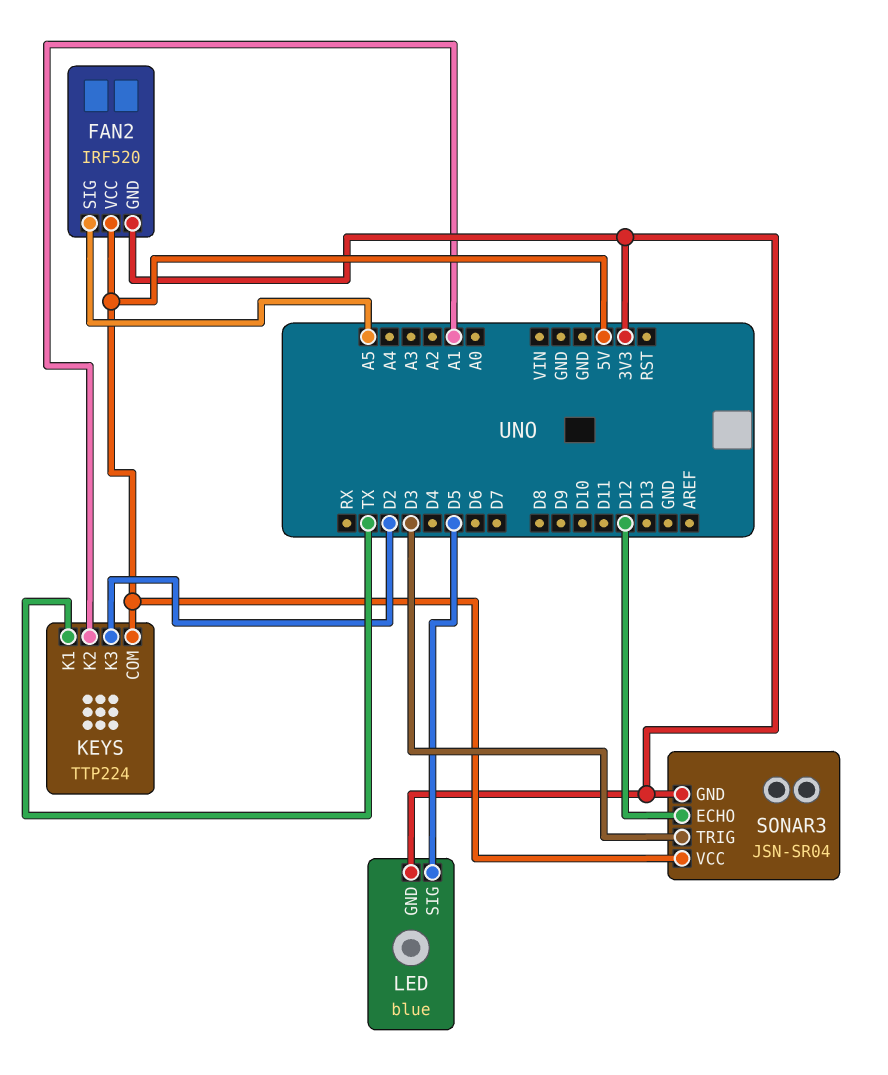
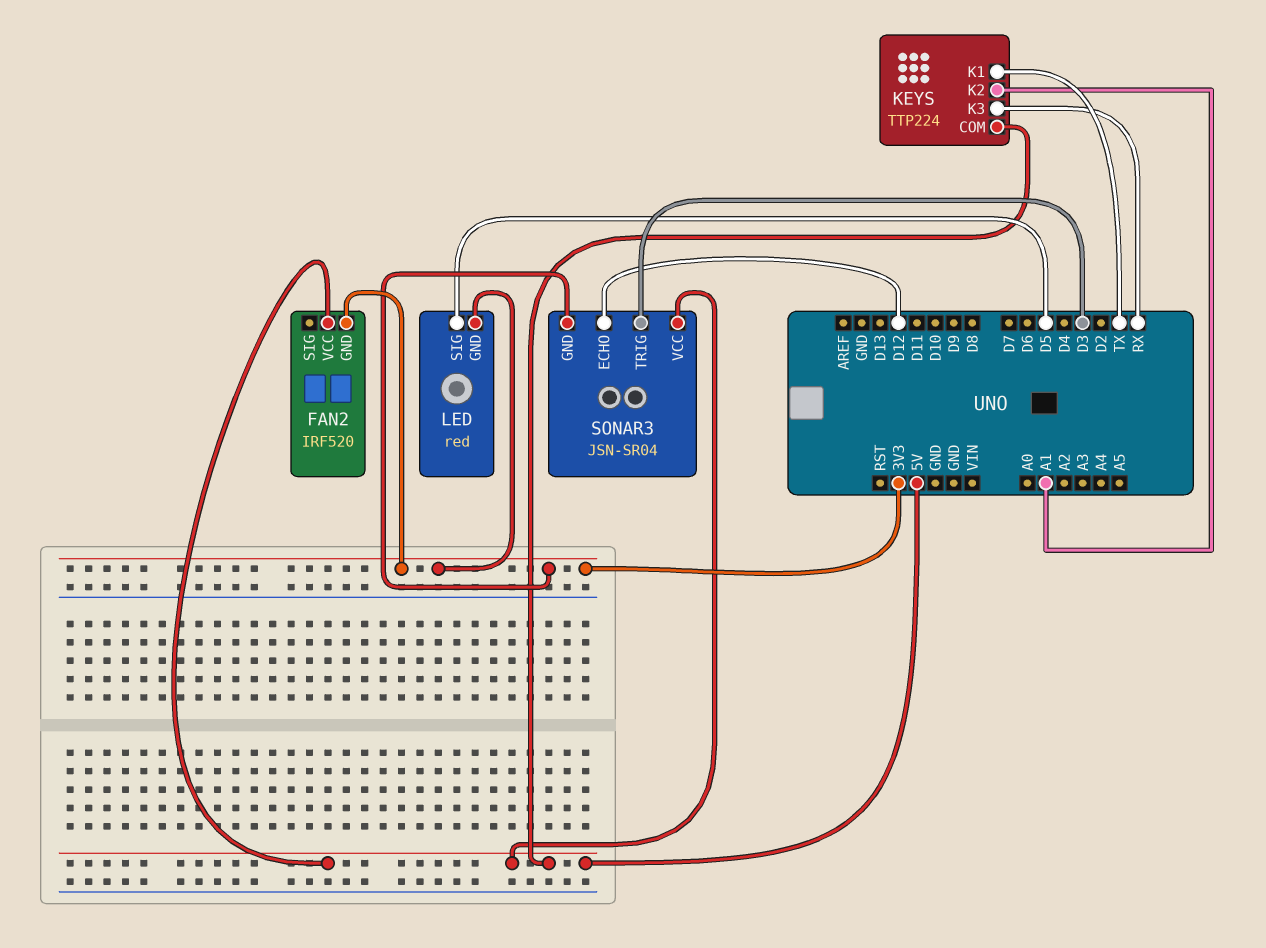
FAN2 pin SIG: A5 -> none
KEYS pin K3: D2 -> RX
LED: blue -> red

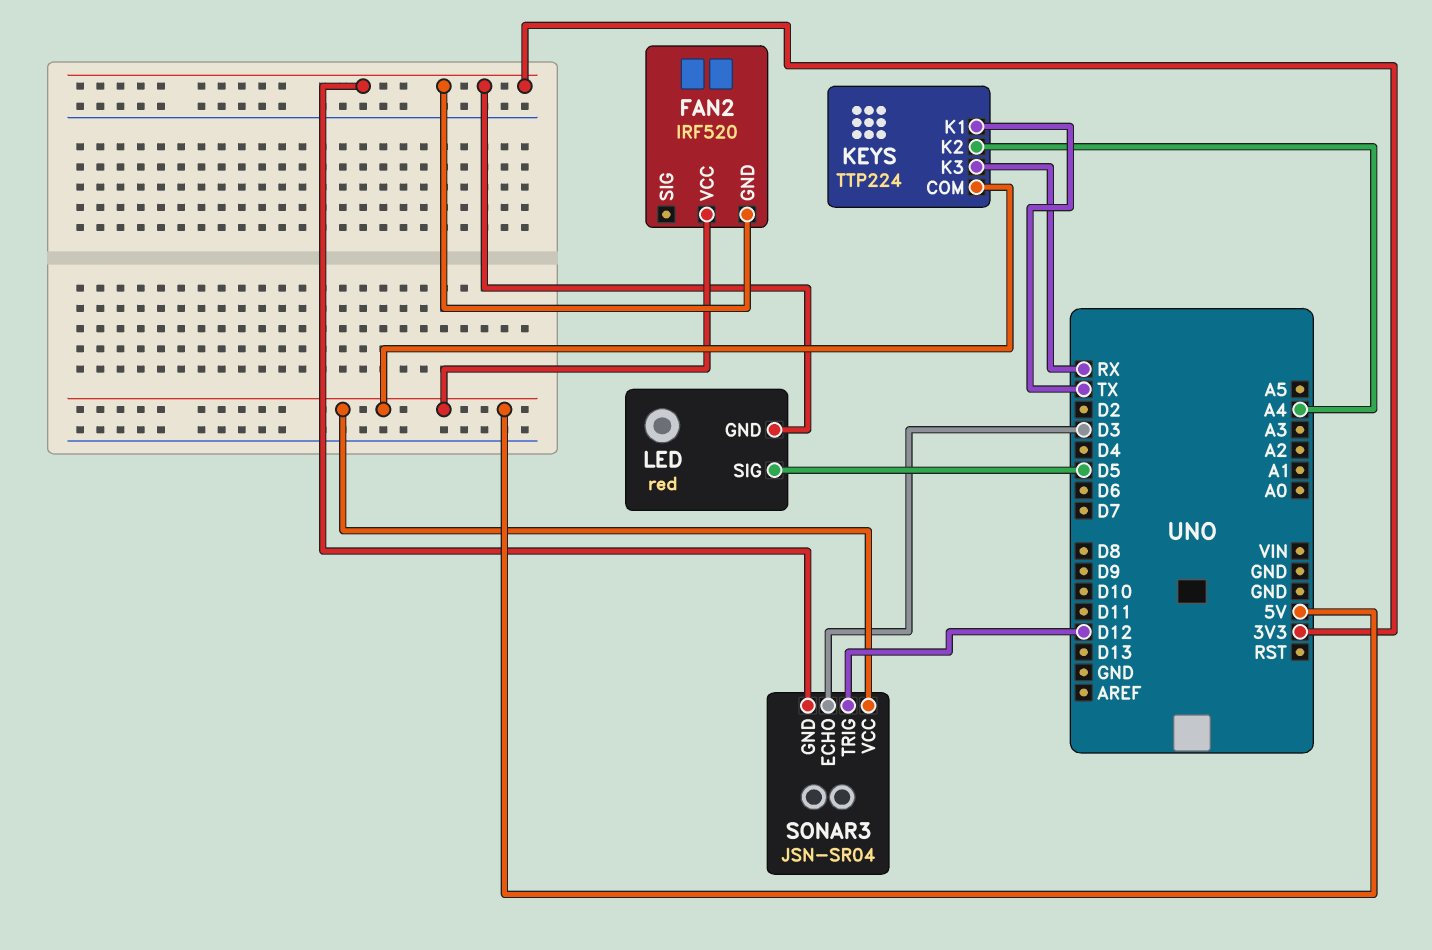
KEYS pin K2: A1 -> A4
SONAR3 pin ECHO: D12 -> D3
SONAR3 pin TRIG: D3 -> D12

